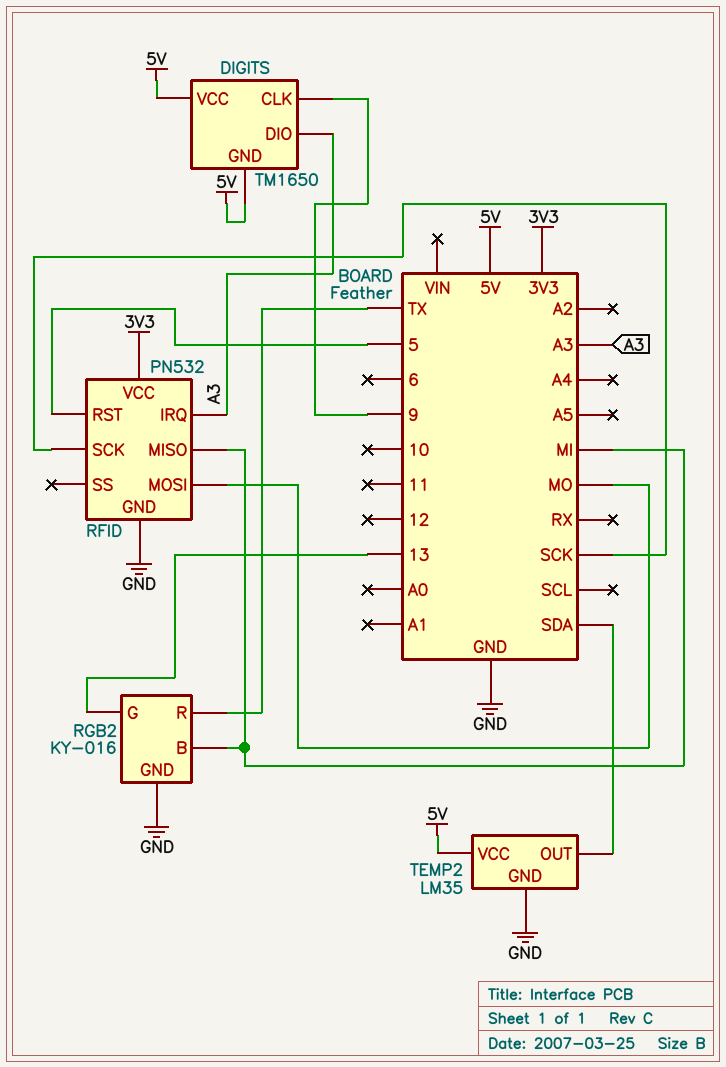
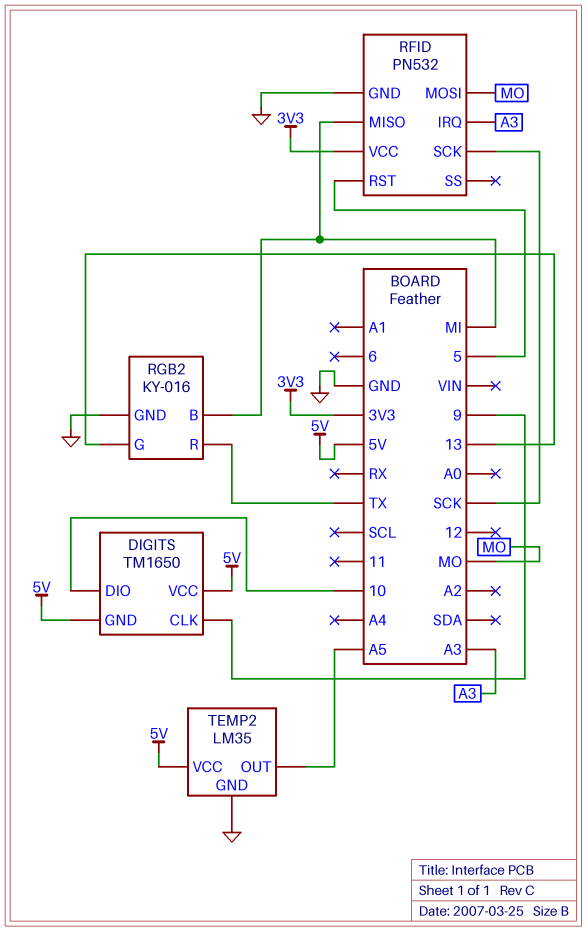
DIGITS pin DIO: A3 -> 10
TEMP2 pin OUT: SDA -> A5

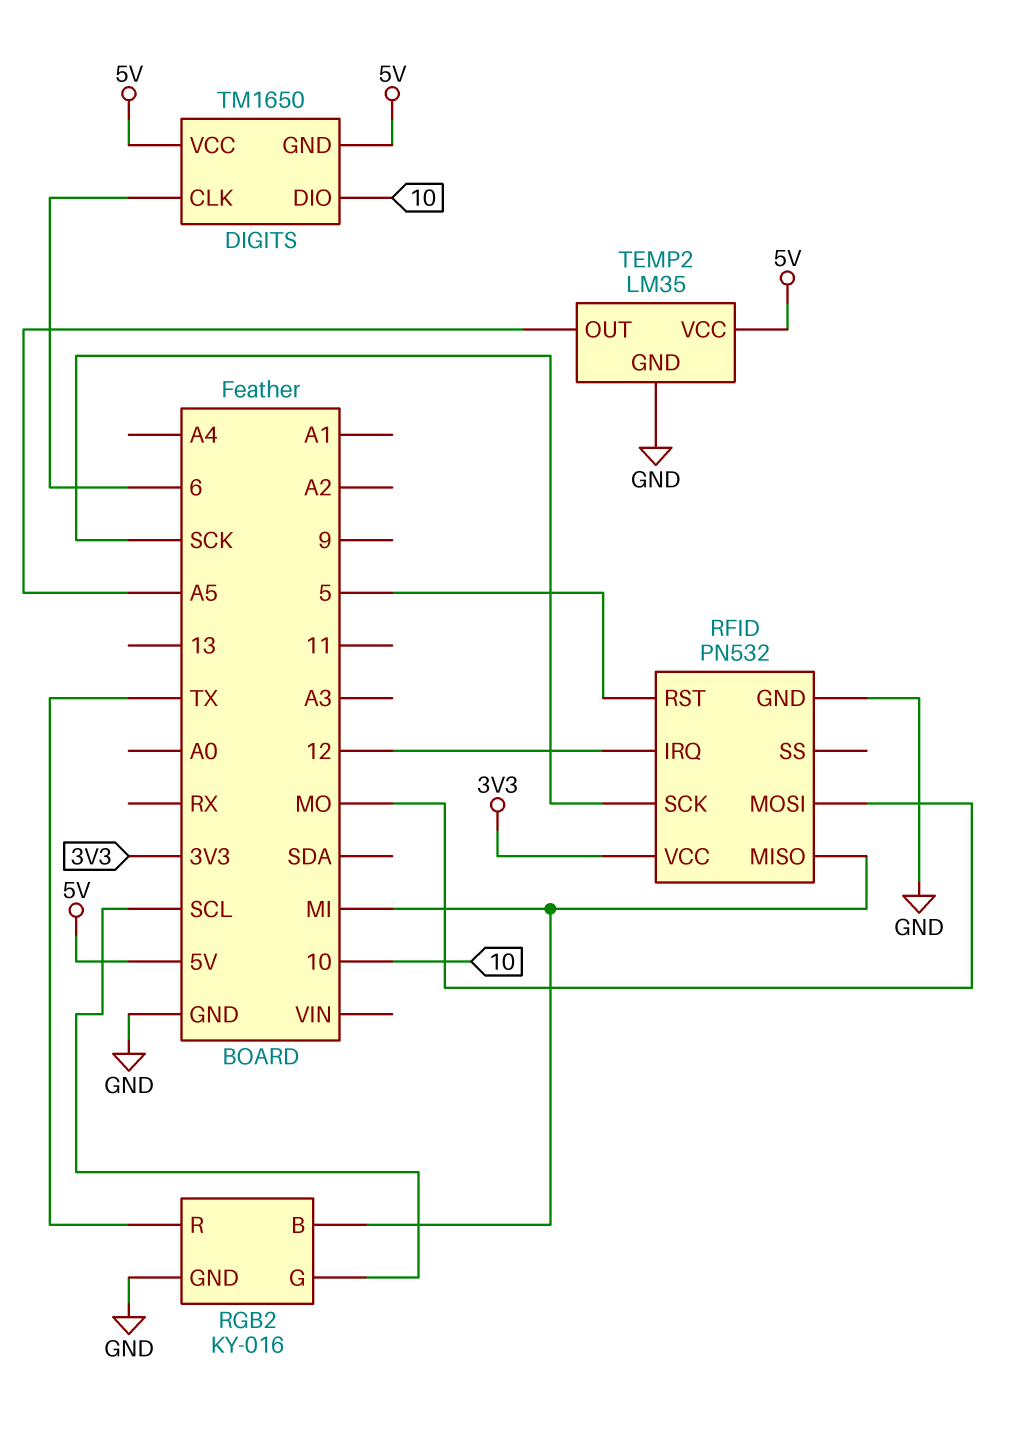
DIGITS pin CLK: 9 -> 6
RFID pin IRQ: A3 -> 12
RGB2 pin G: 13 -> SCL

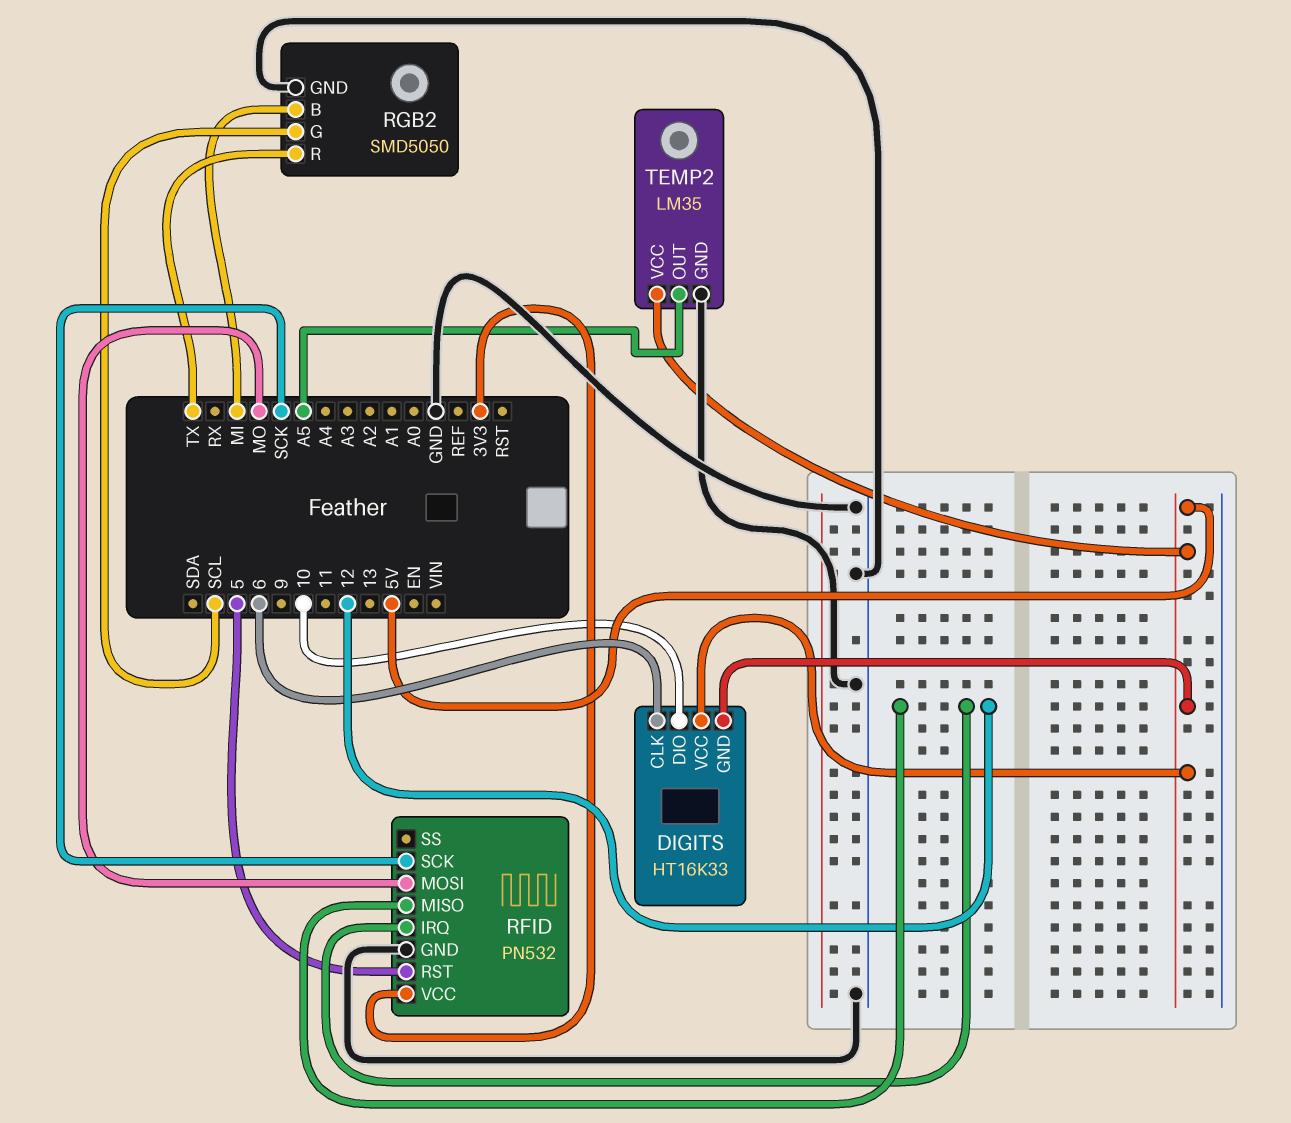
DIGITS: TM1650 -> HT16K33
RFID pin MISO: MI -> 12
RGB2: KY-016 -> SMD5050

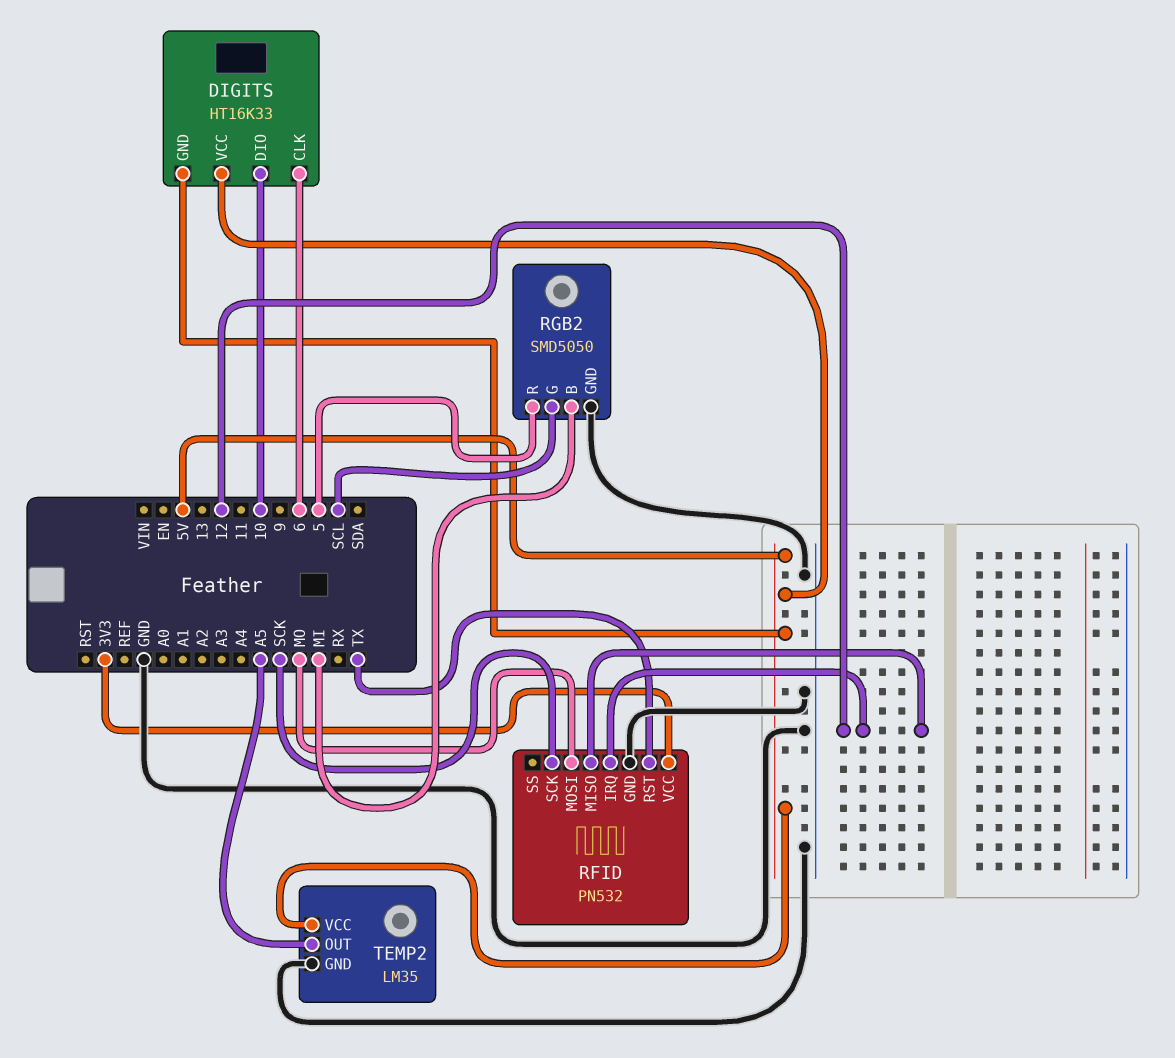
RFID pin RST: 5 -> TX
RGB2 pin R: TX -> 5

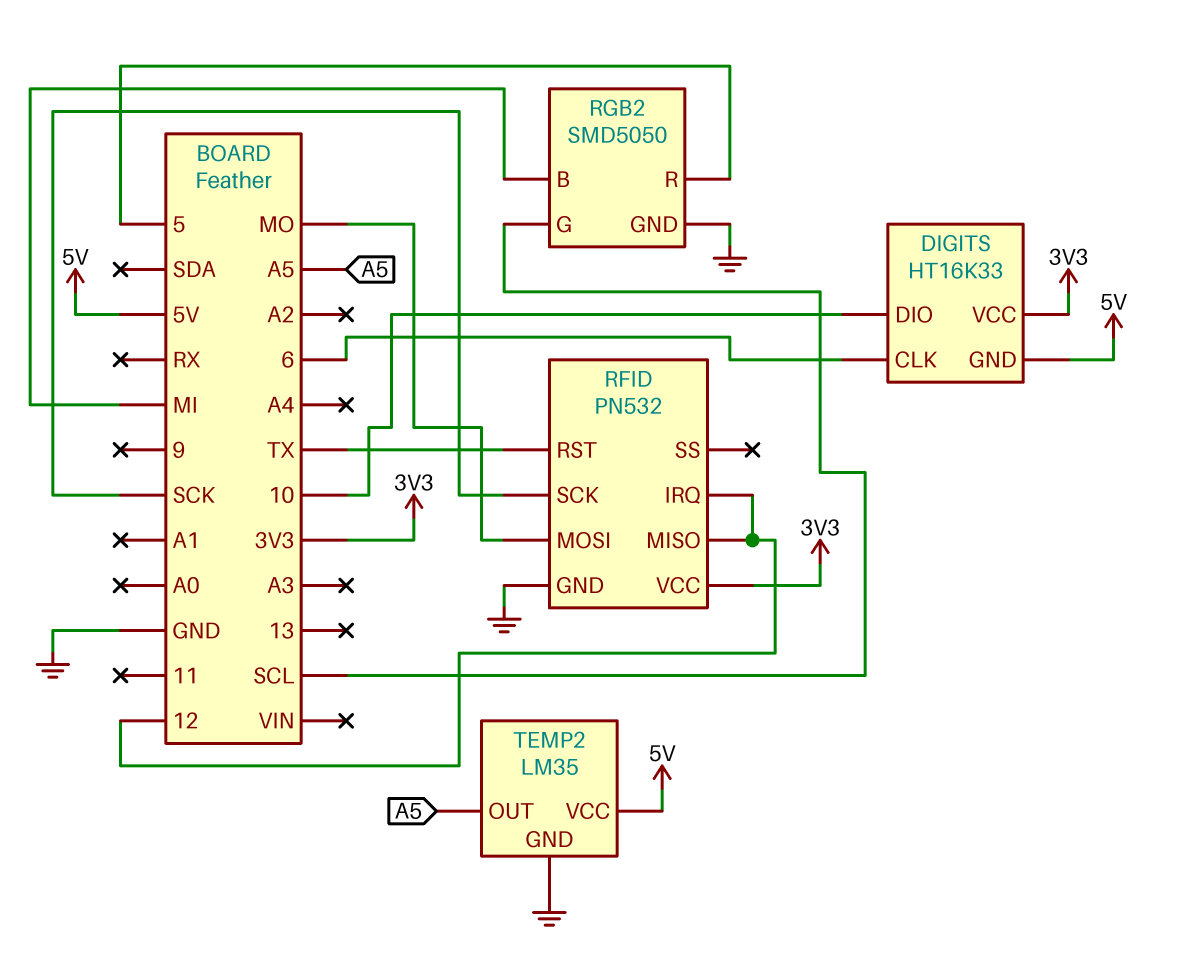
DIGITS pin VCC: 5V -> 3V3

